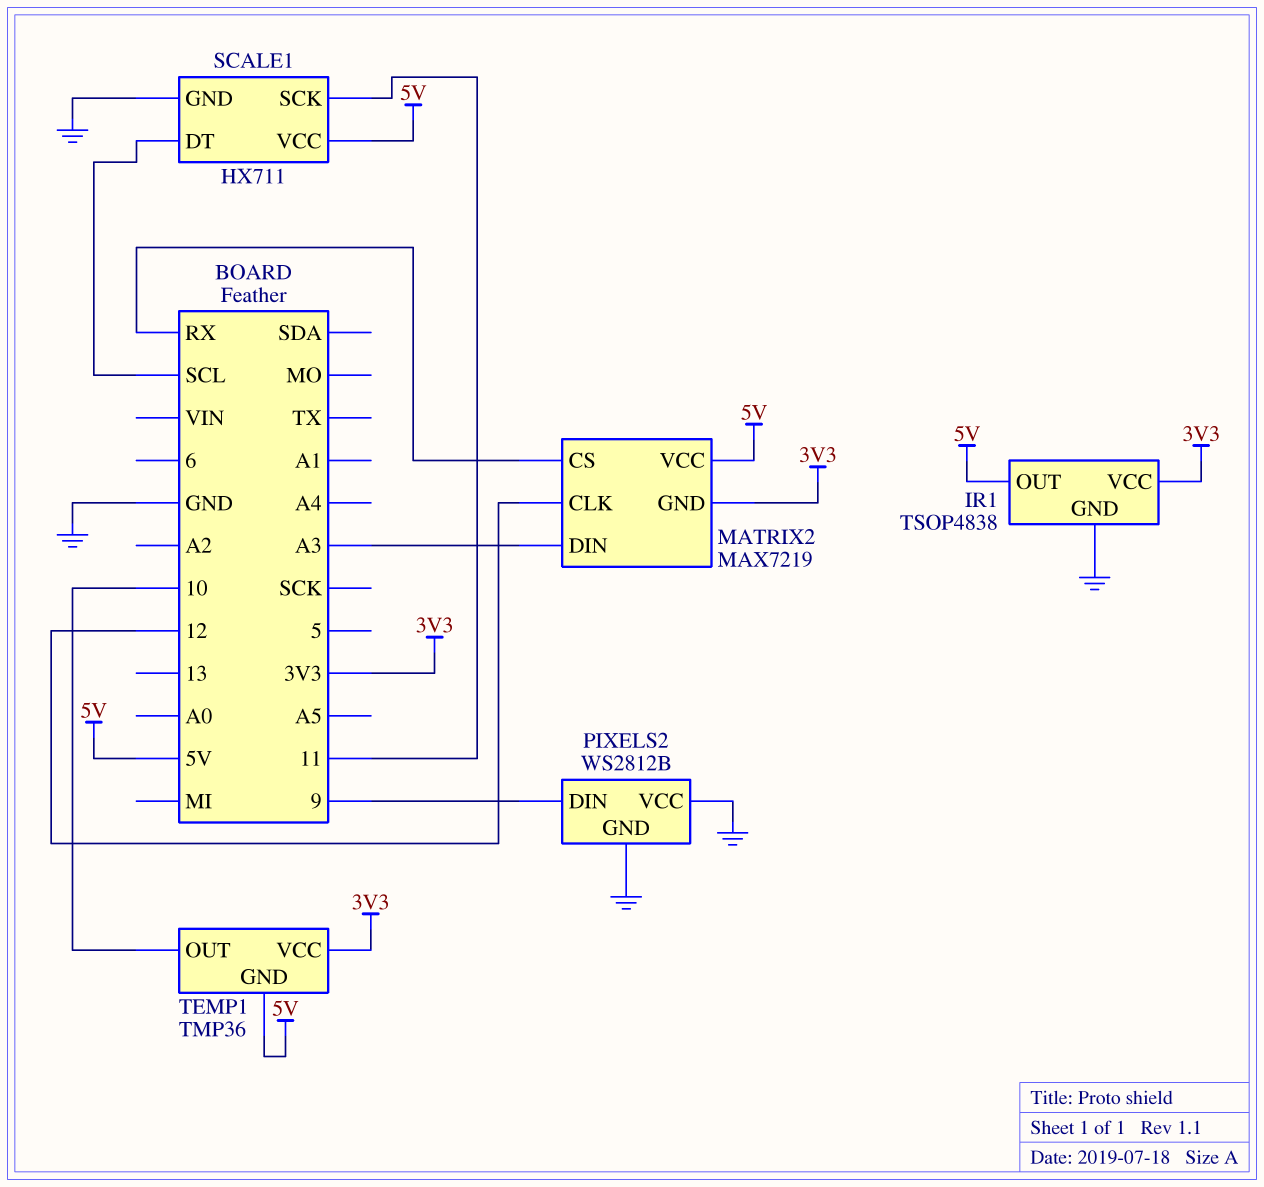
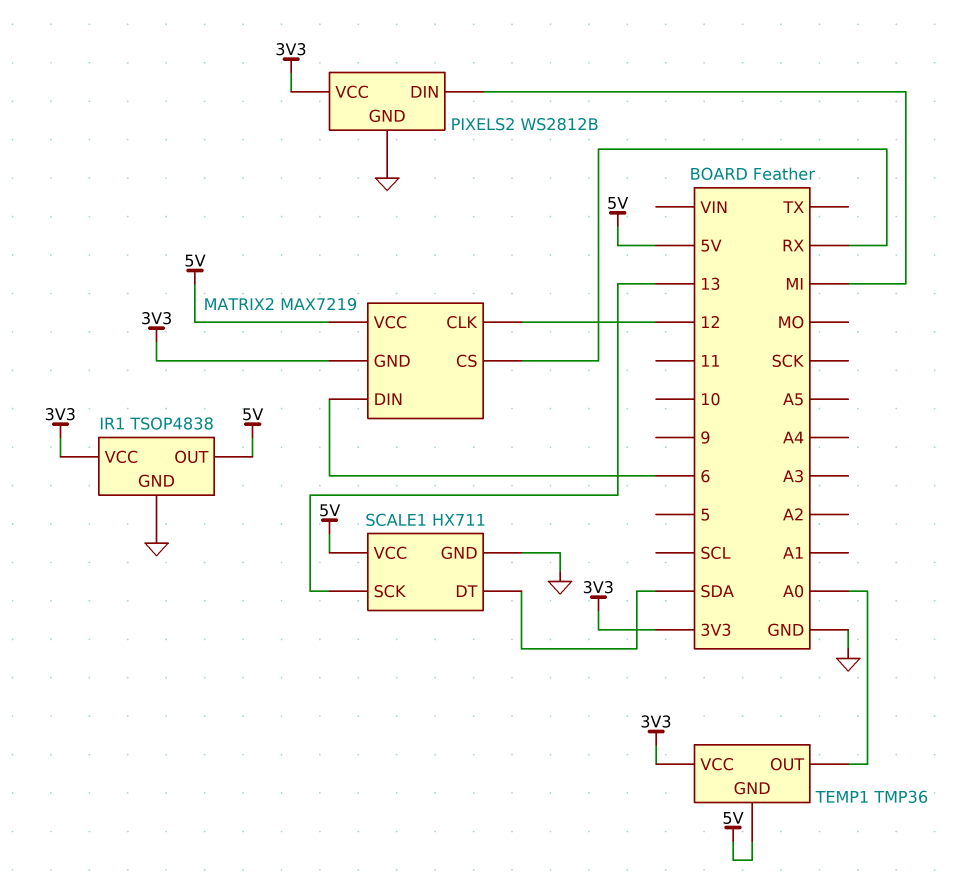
MATRIX2 pin DIN: A3 -> 6
PIXELS2 pin DIN: 9 -> MI
PIXELS2 pin VCC: GND -> 3V3
SCALE1 pin DT: SCL -> SDA
SCALE1 pin SCK: 11 -> 13
TEMP1 pin OUT: 10 -> A0

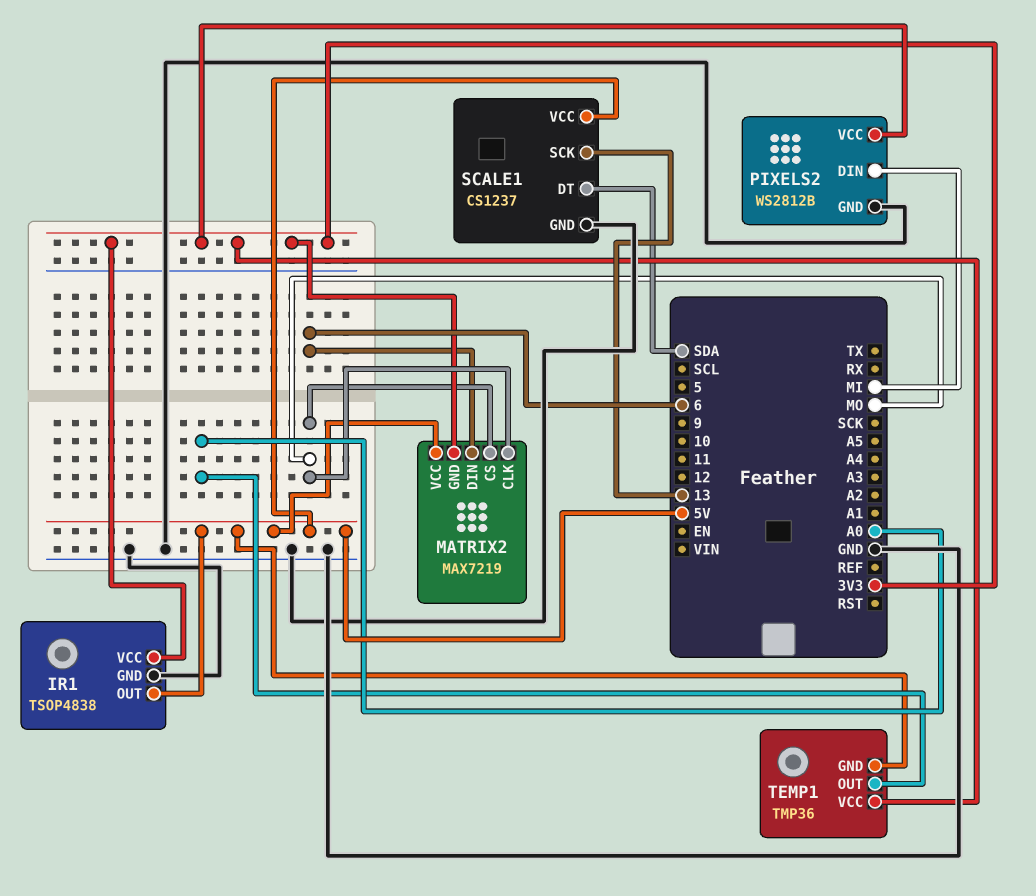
MATRIX2 pin CLK: 12 -> MO
MATRIX2 pin CS: RX -> MO
SCALE1: HX711 -> CS1237

